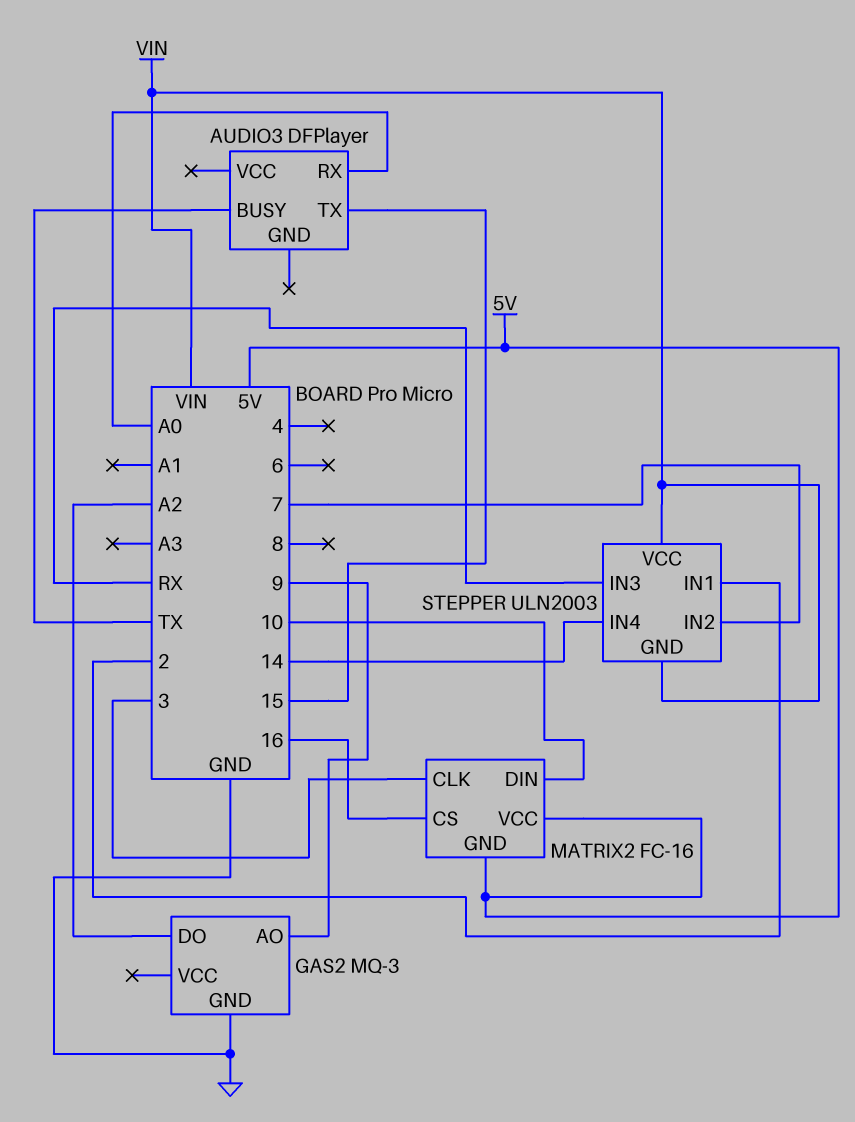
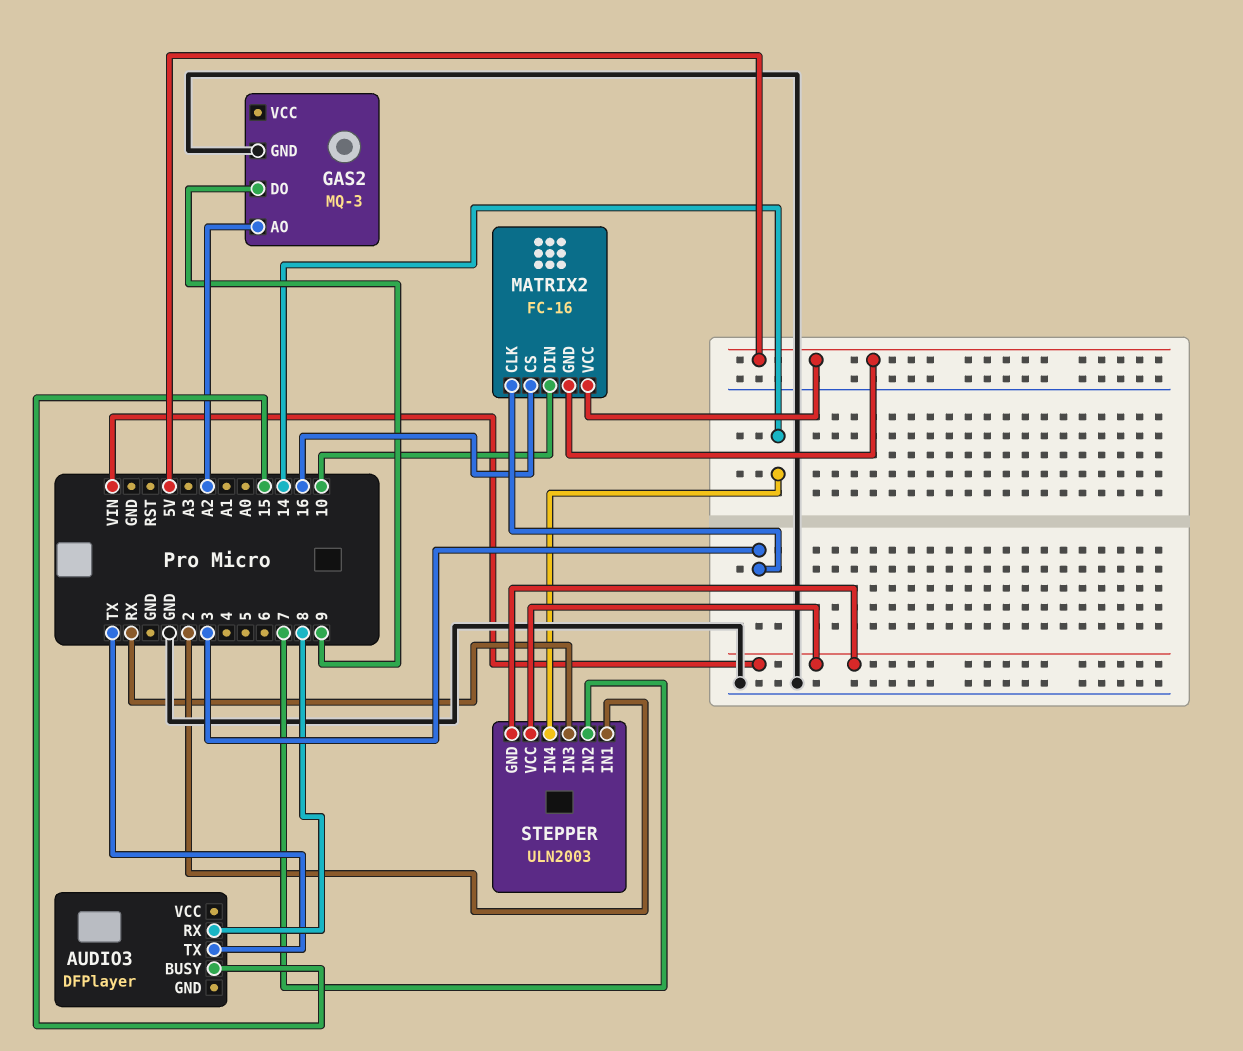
AUDIO3 pin BUSY: TX -> 15
AUDIO3 pin RX: A0 -> 8
AUDIO3 pin TX: 15 -> TX
GAS2 pin AO: 9 -> A2
GAS2 pin DO: A2 -> 9

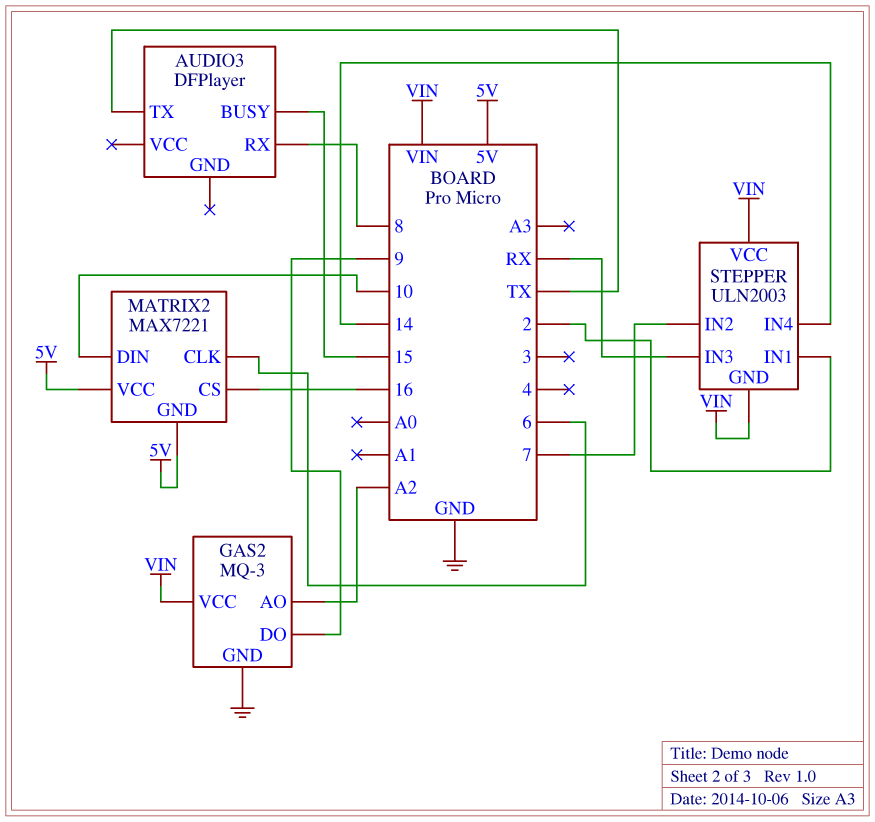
GAS2 pin VCC: none -> VIN
MATRIX2: FC-16 -> MAX7221
MATRIX2 pin CLK: 3 -> 6

